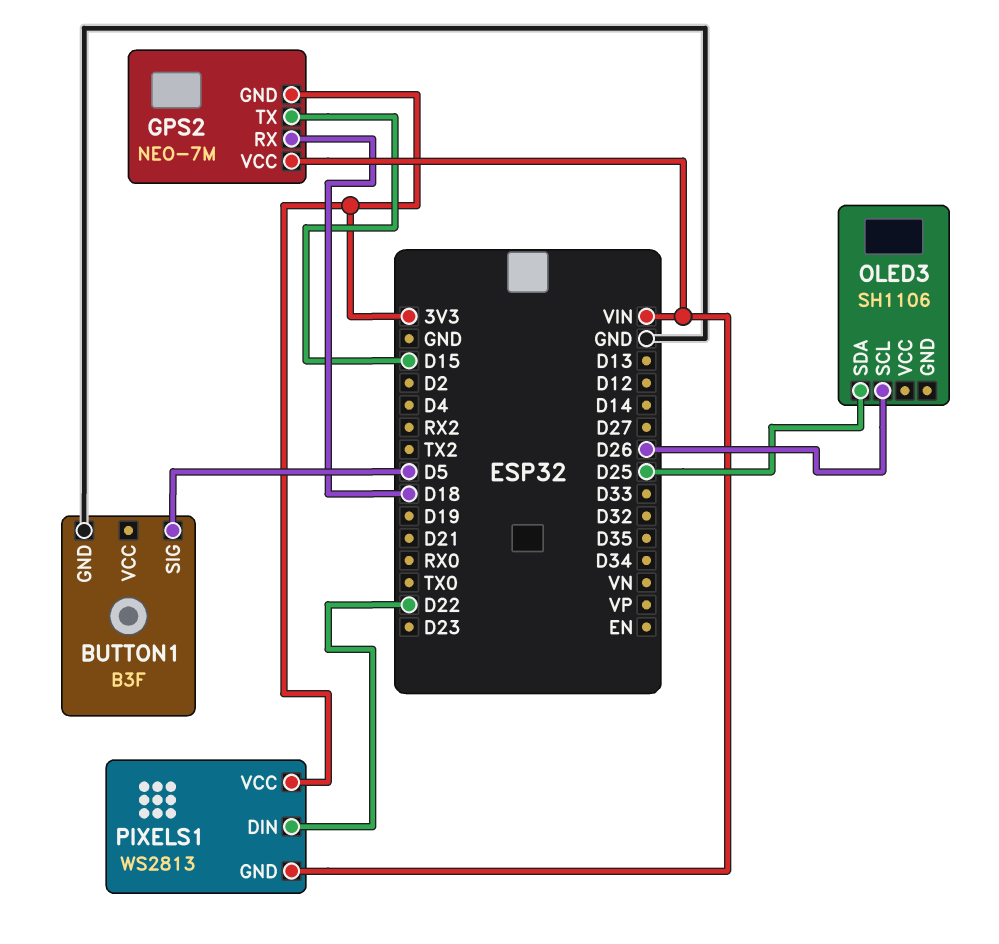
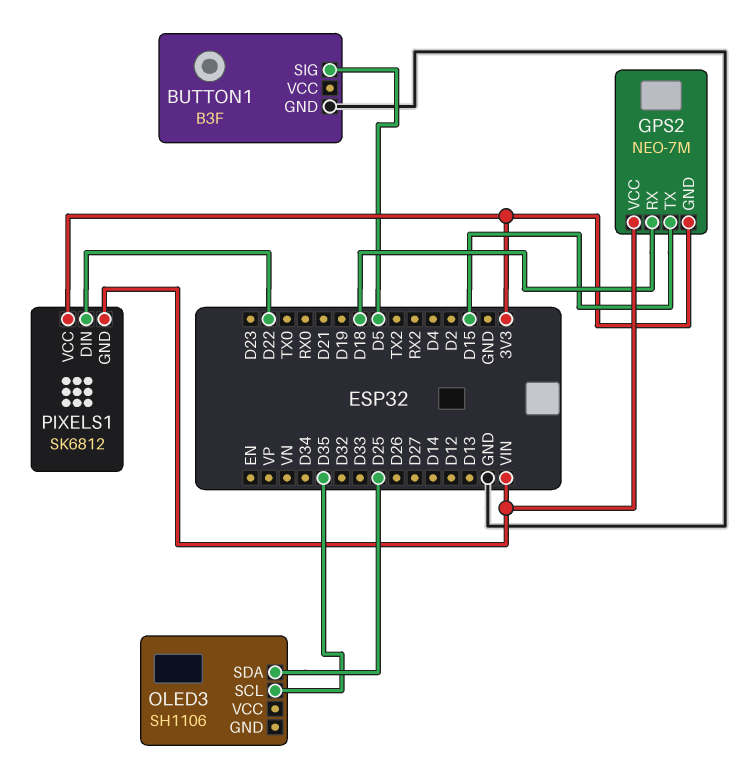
OLED3 pin SCL: D26 -> D35
PIXELS1: WS2813 -> SK6812

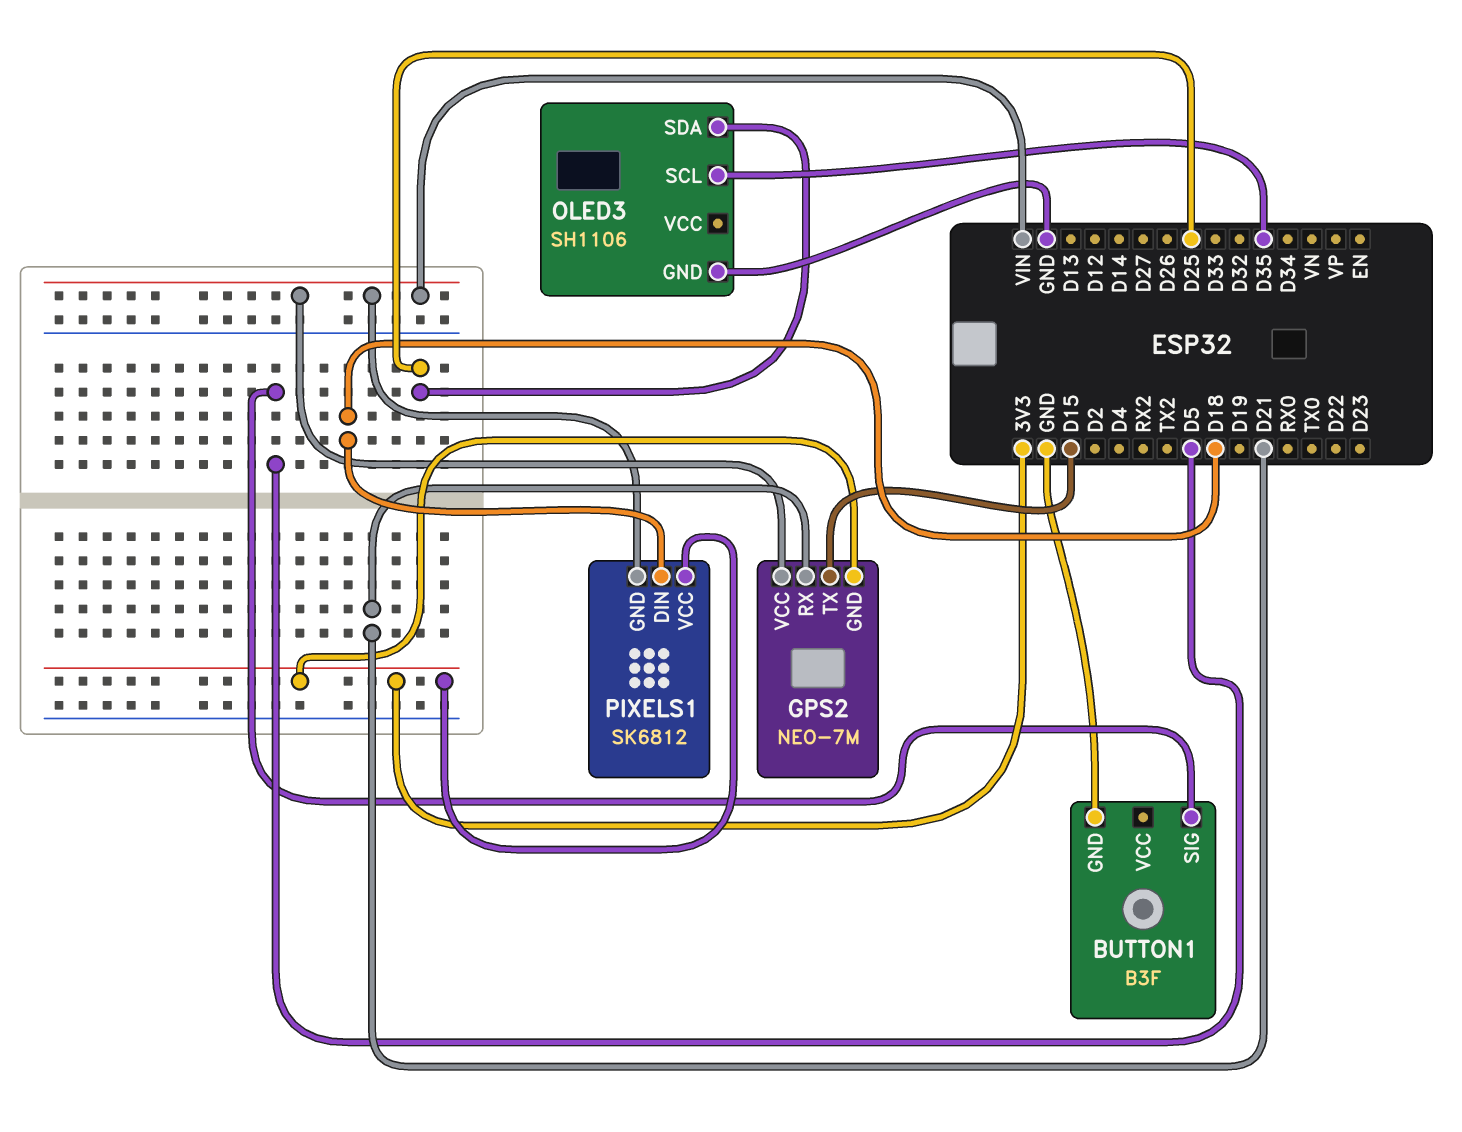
GPS2 pin RX: D18 -> D21
OLED3 pin GND: none -> GND
PIXELS1 pin DIN: D22 -> D18

